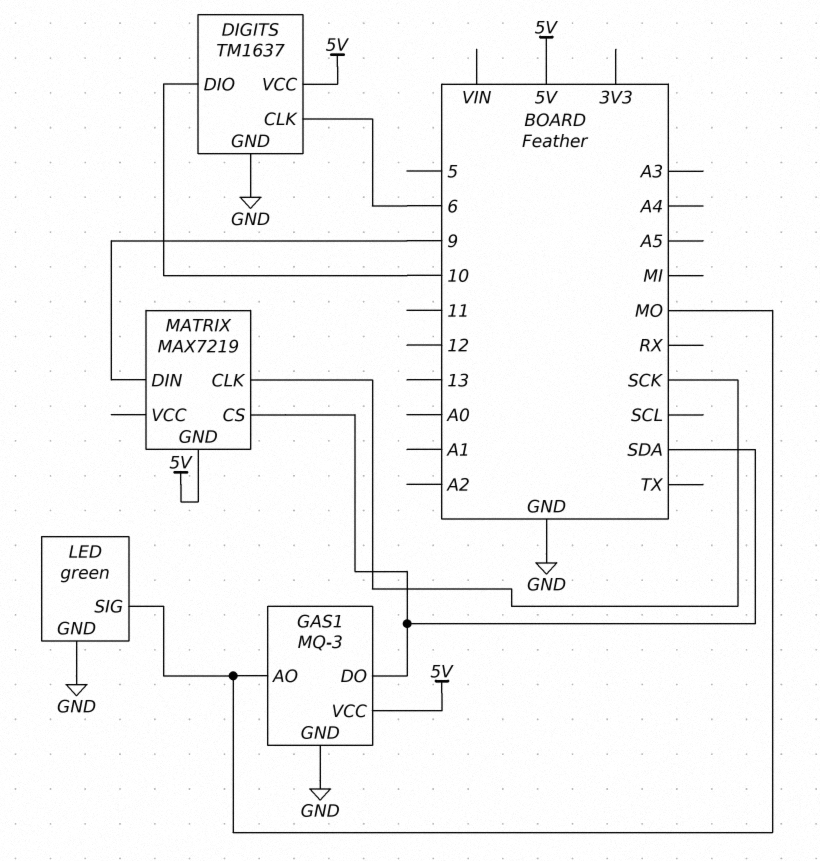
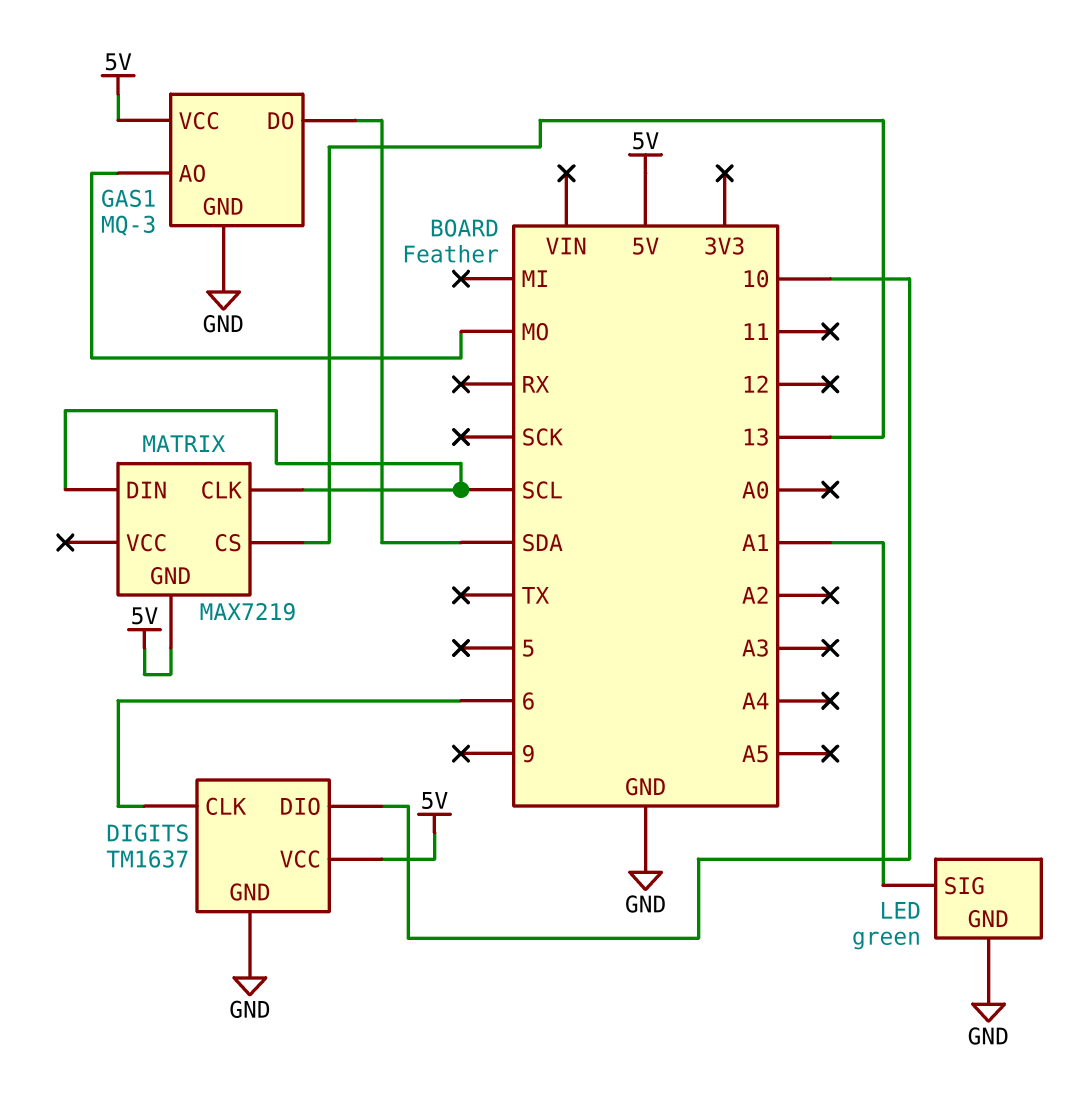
LED pin SIG: MO -> A1
MATRIX pin CLK: SCK -> SCL
MATRIX pin CS: SDA -> 13
MATRIX pin DIN: 9 -> SCL

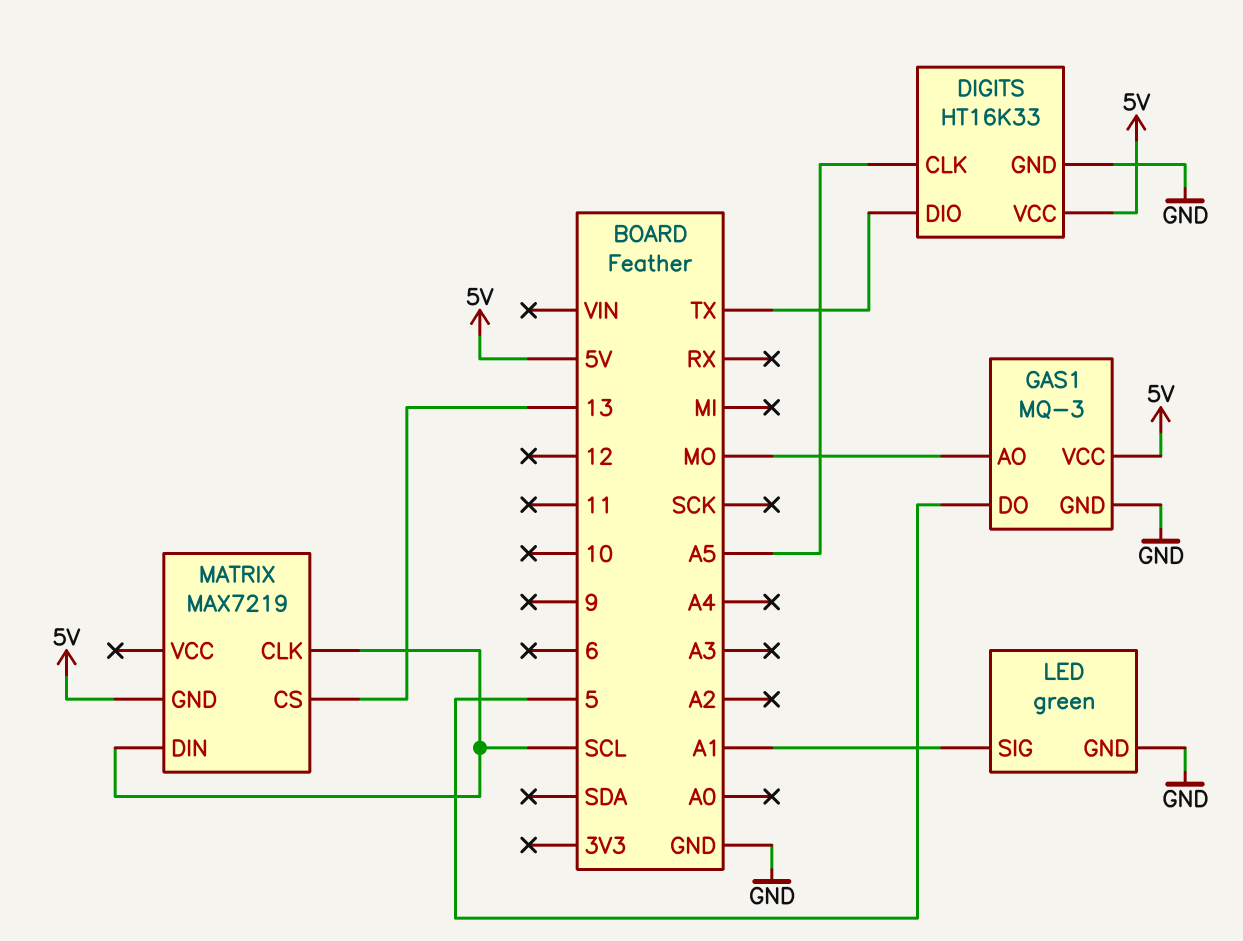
DIGITS: TM1637 -> HT16K33
DIGITS pin CLK: 6 -> A5
DIGITS pin DIO: 10 -> TX
GAS1 pin DO: SDA -> 5

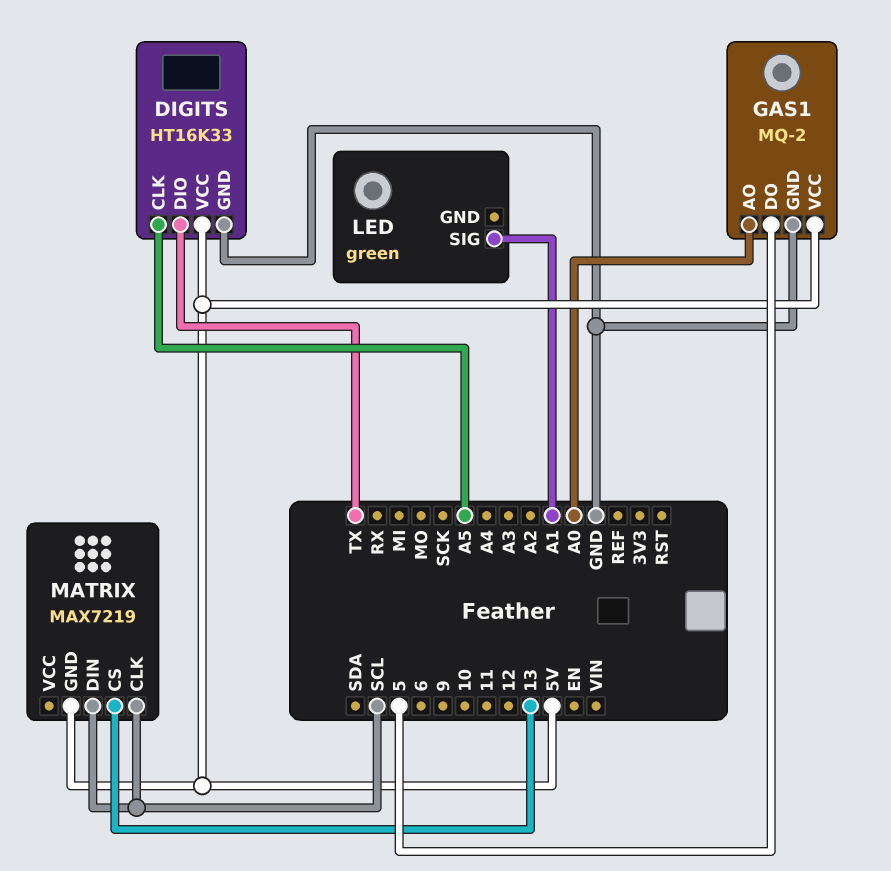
GAS1: MQ-3 -> MQ-2
GAS1 pin AO: MO -> A0
LED pin GND: GND -> none

